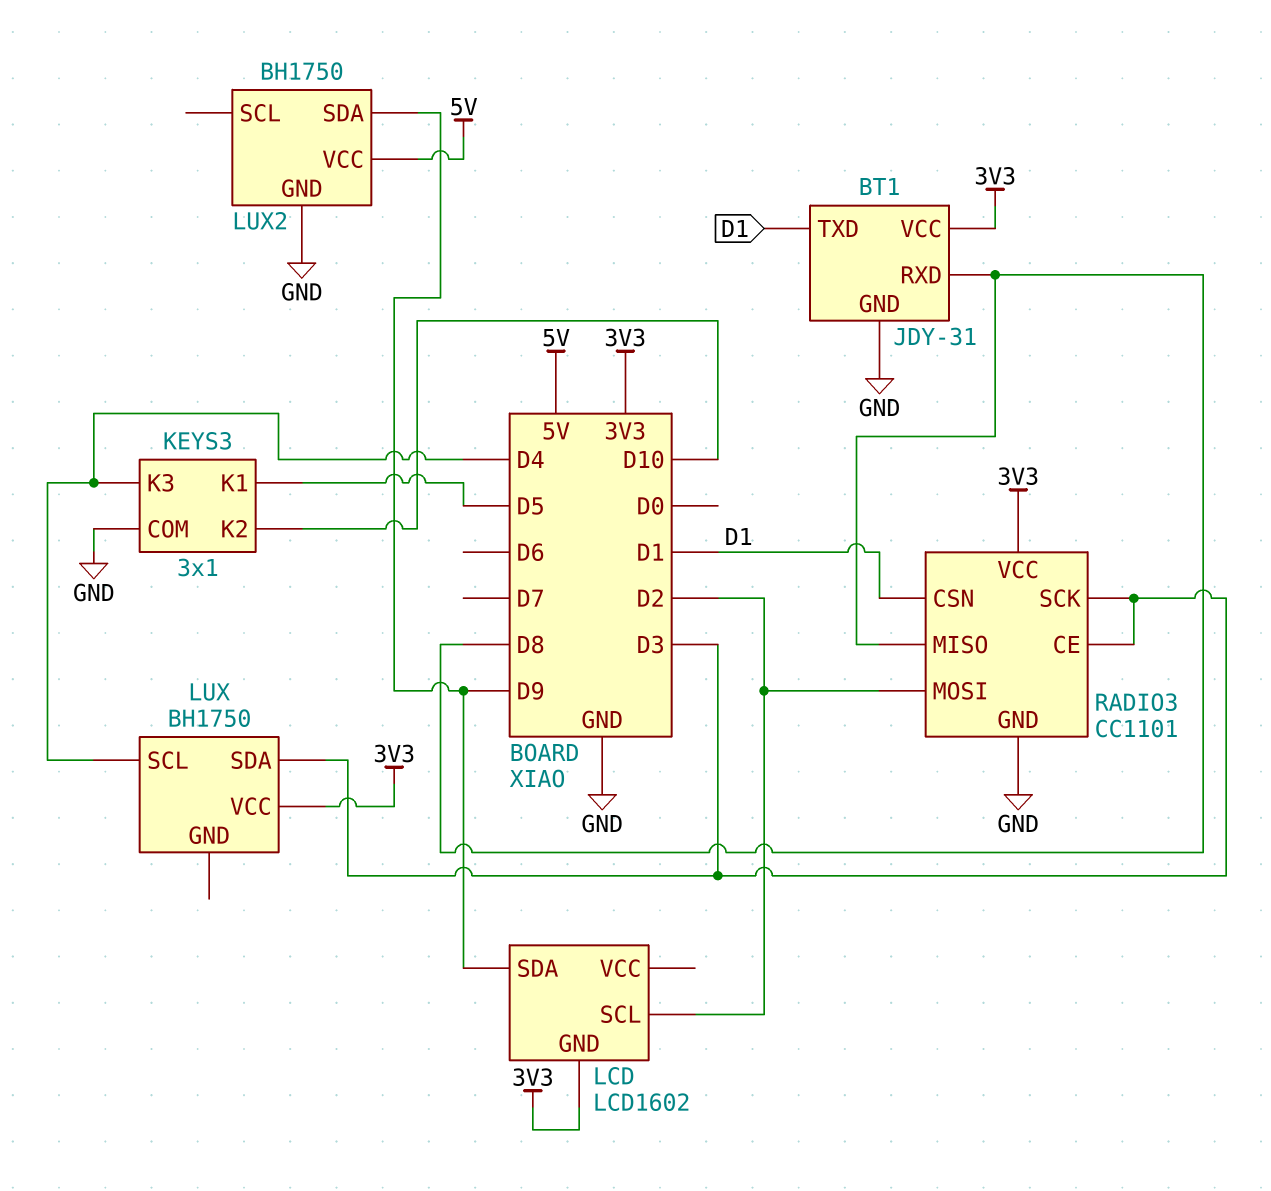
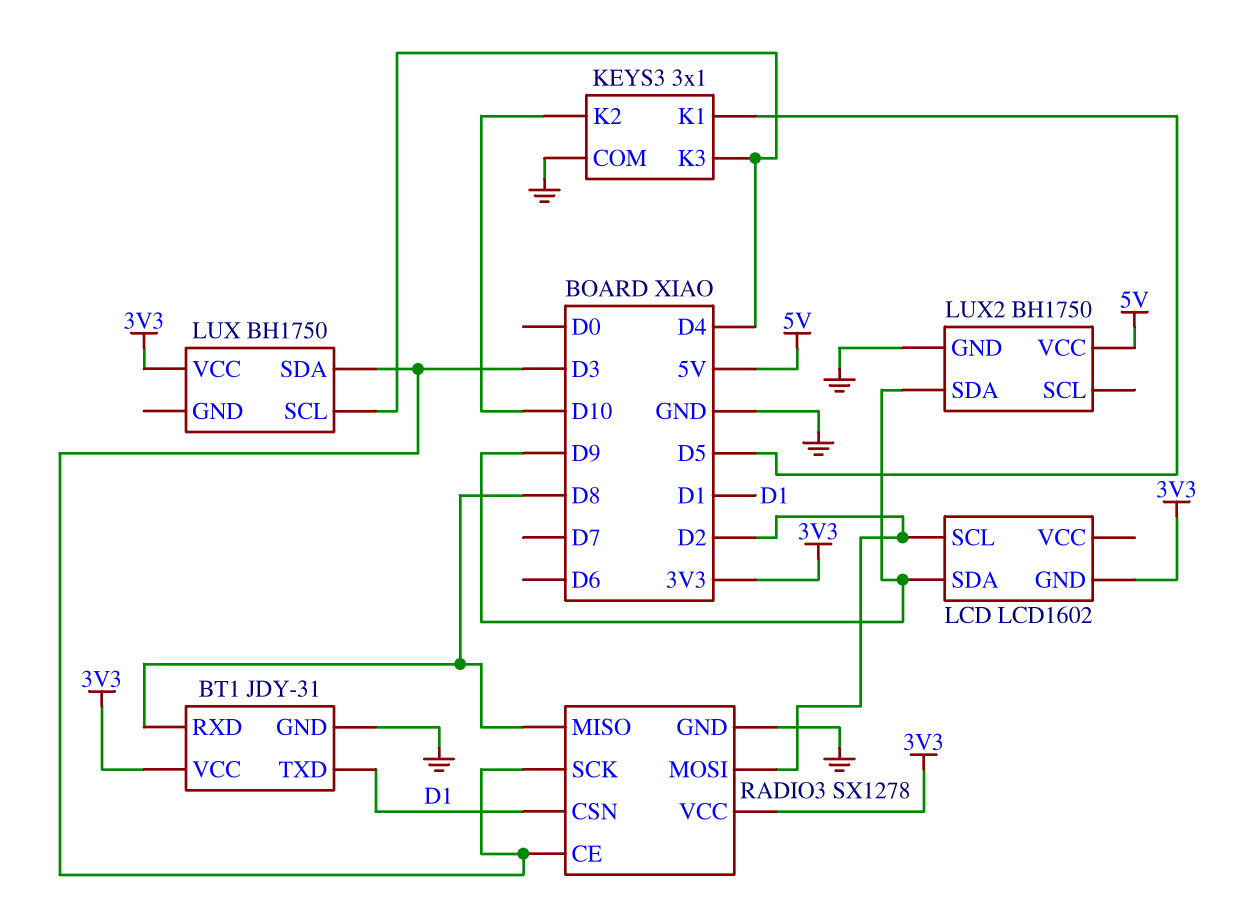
RADIO3: CC1101 -> SX1278

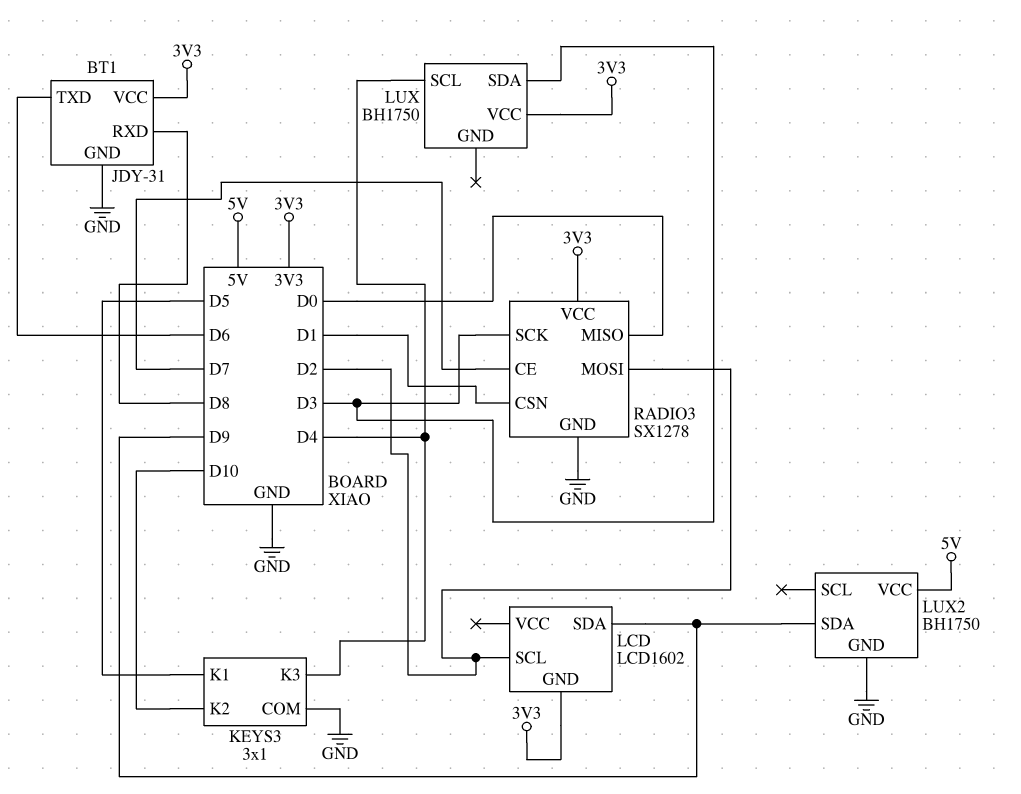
BT1 pin TXD: D1 -> D6
RADIO3 pin CE: D3 -> D7
RADIO3 pin MISO: D8 -> D0

